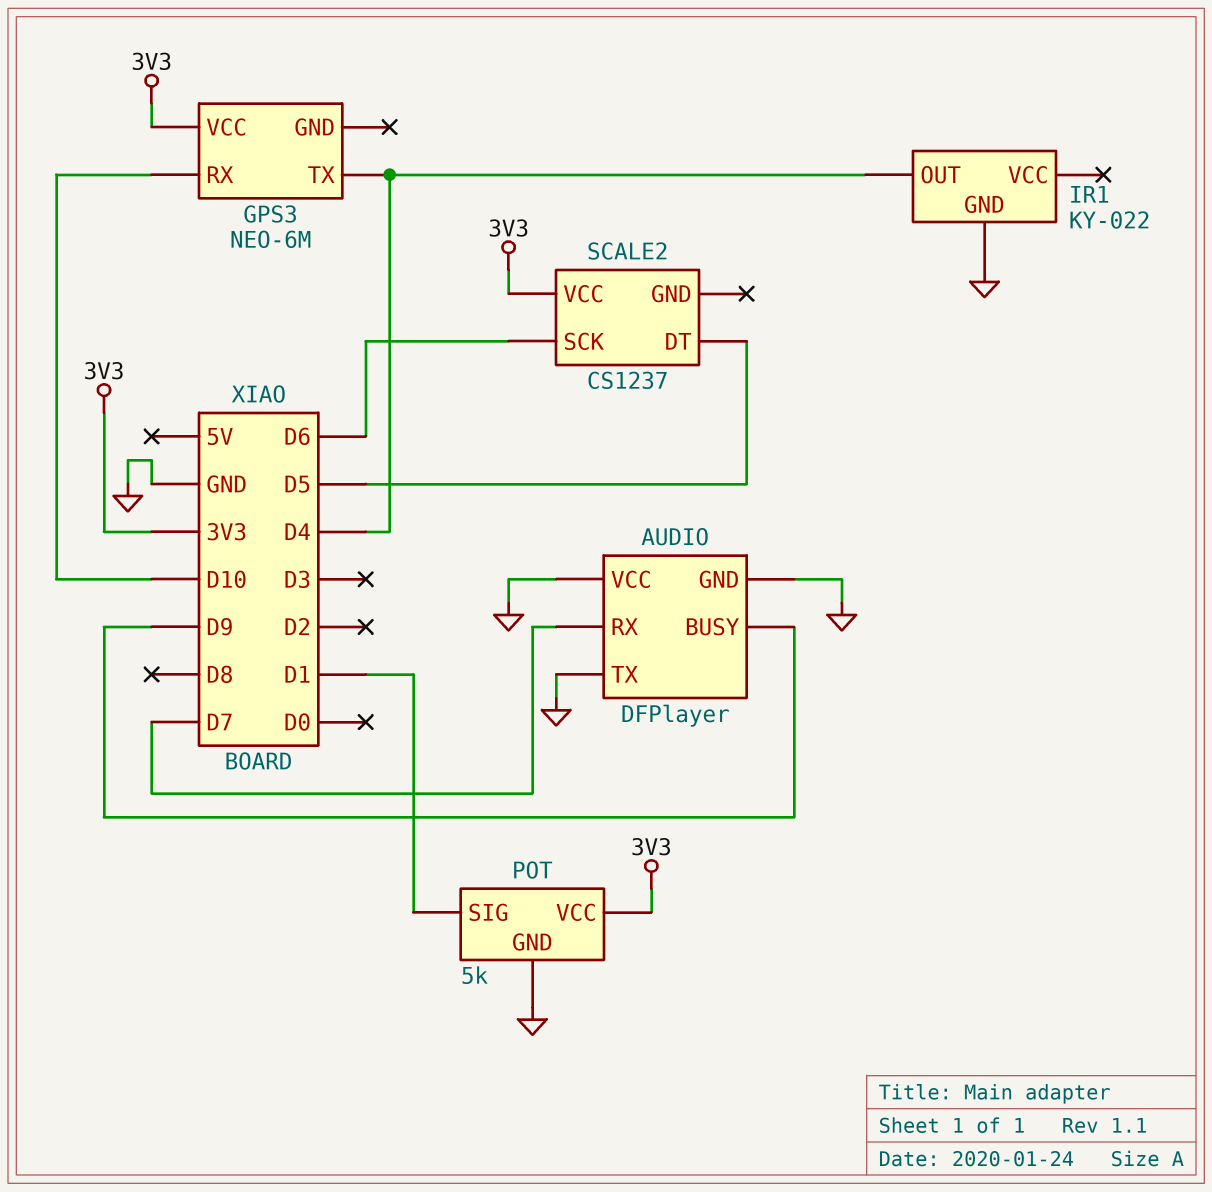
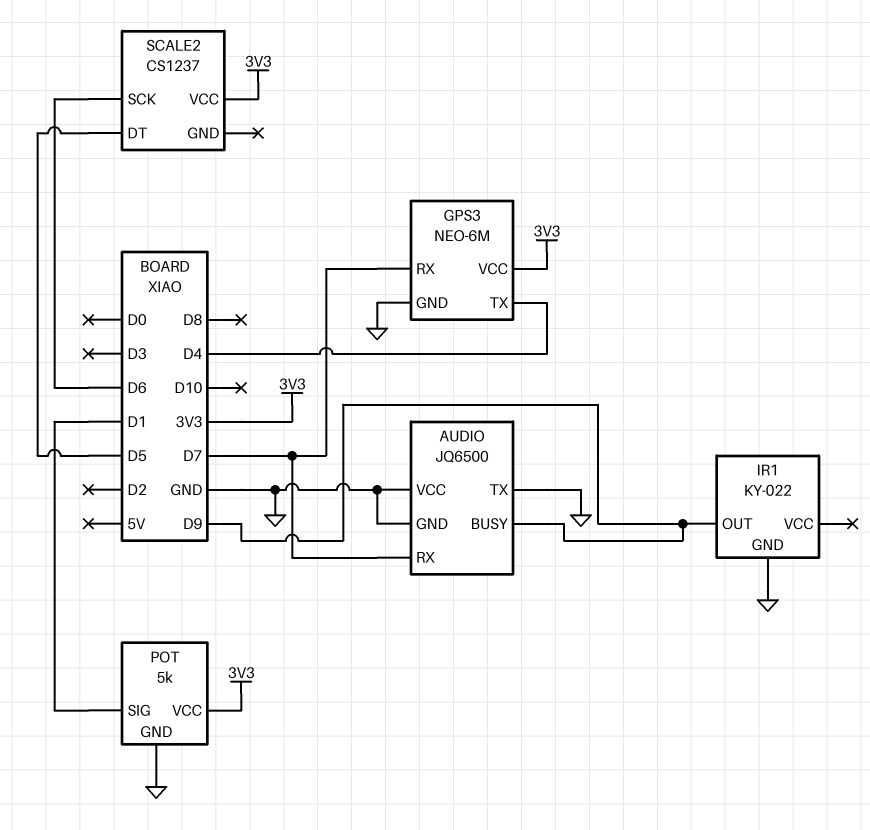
AUDIO: DFPlayer -> JQ6500
GPS3 pin GND: none -> GND
GPS3 pin RX: D10 -> D7
IR1 pin OUT: D4 -> D9

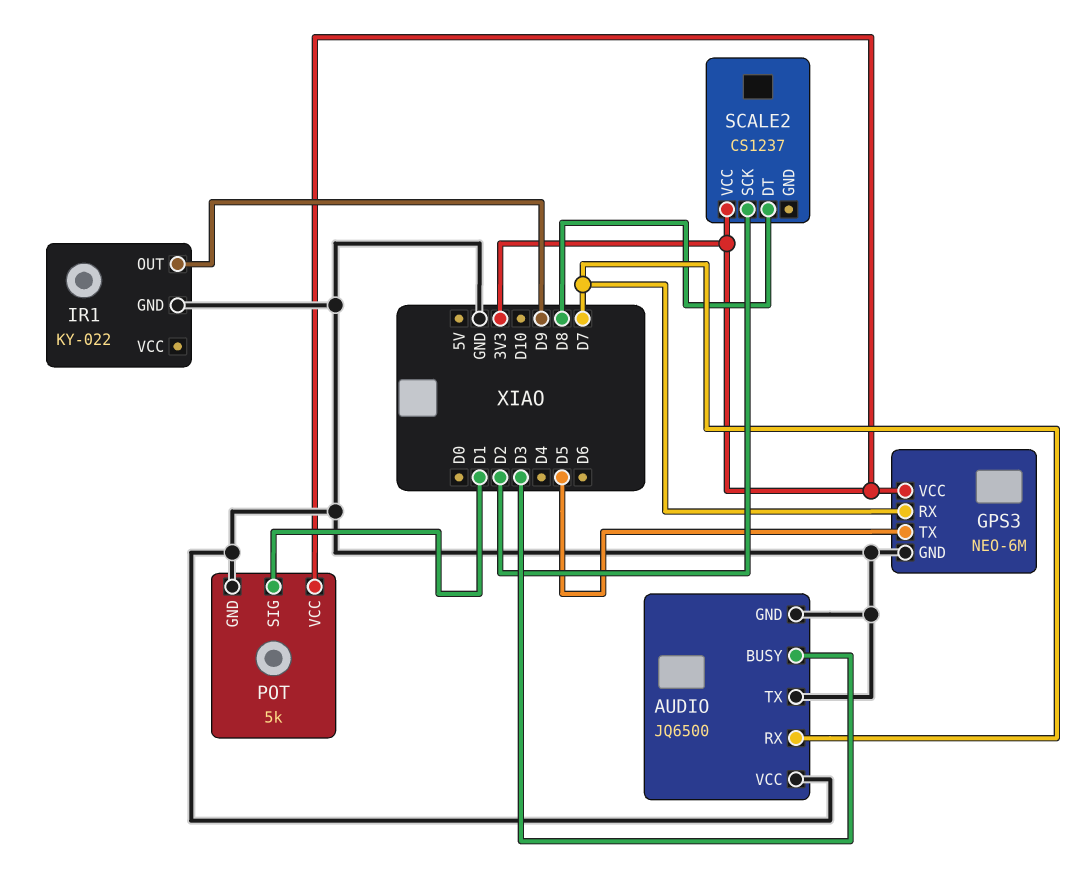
AUDIO pin BUSY: D9 -> D3
GPS3 pin TX: D4 -> D5
SCALE2 pin DT: D5 -> D8
SCALE2 pin SCK: D6 -> D2

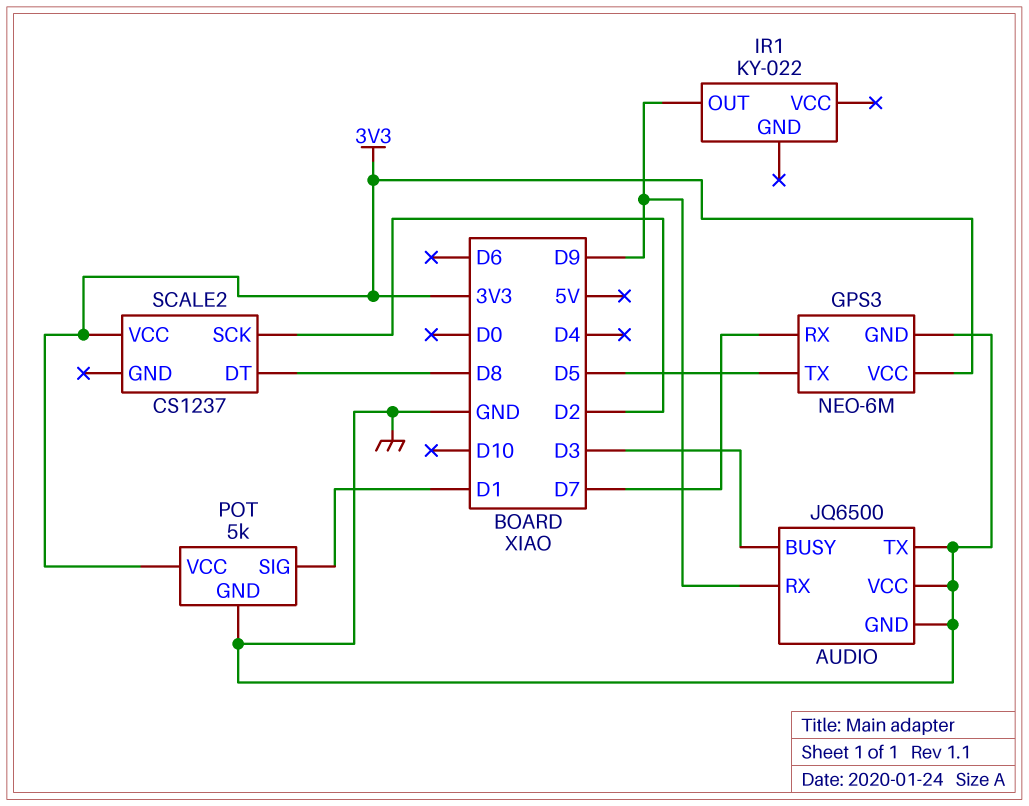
AUDIO pin RX: D7 -> D9
IR1 pin GND: GND -> none

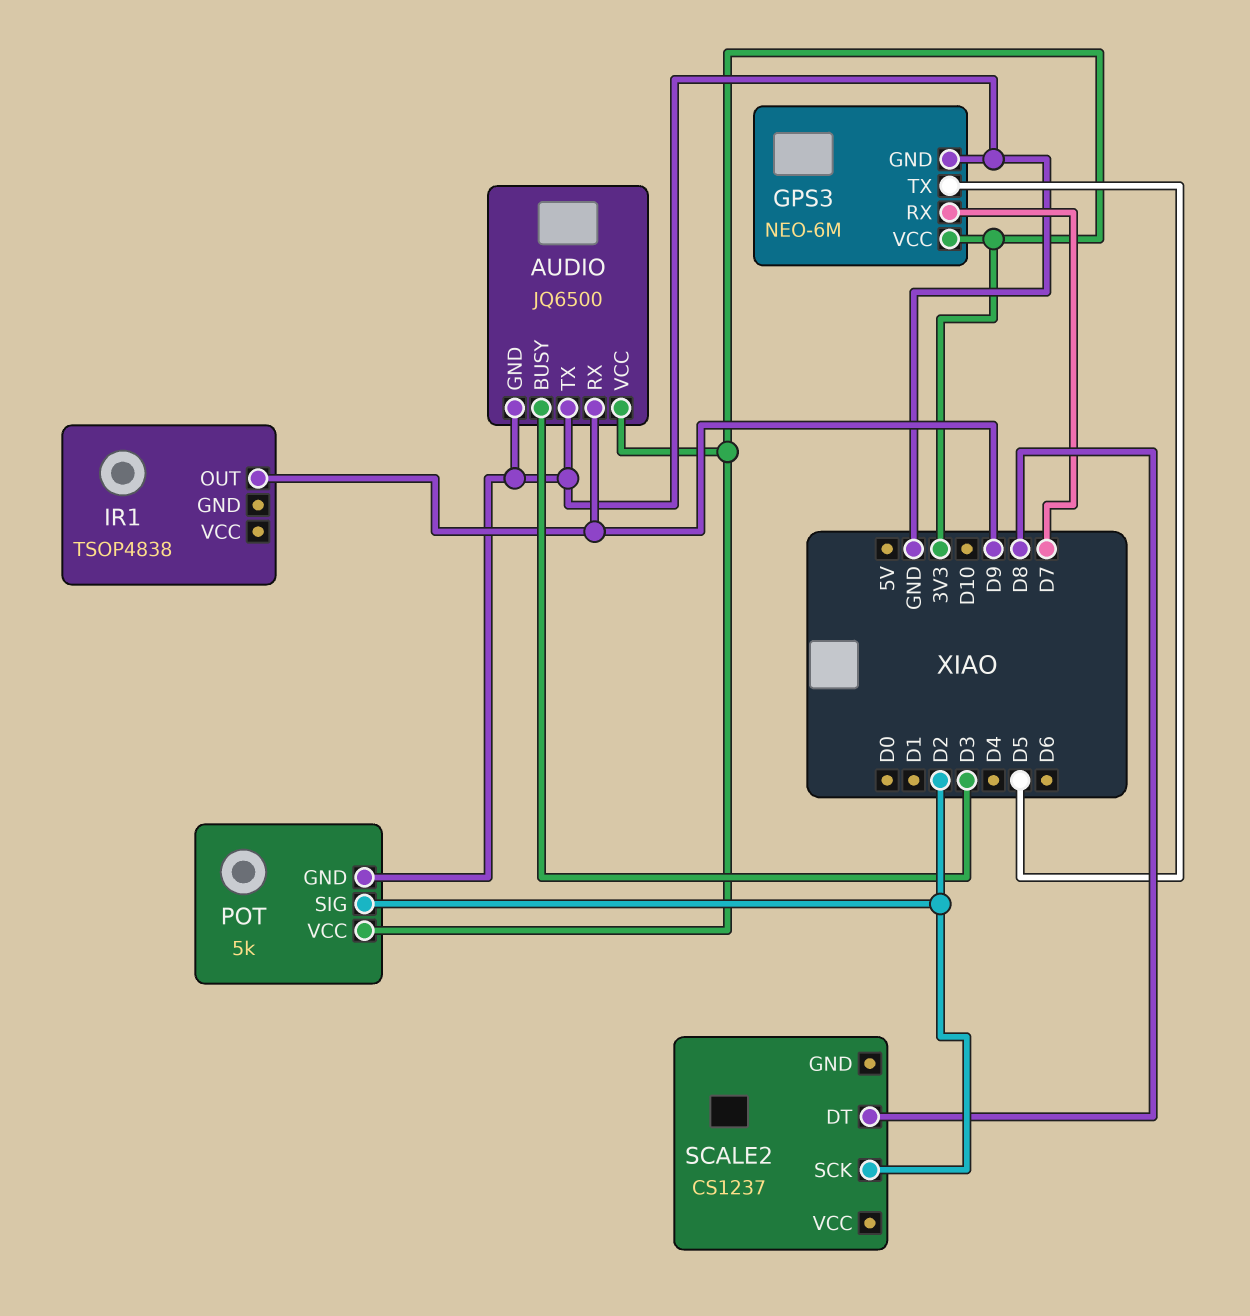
AUDIO pin VCC: GND -> 3V3
IR1: KY-022 -> TSOP4838
POT pin SIG: D1 -> D2
SCALE2 pin VCC: 3V3 -> none

